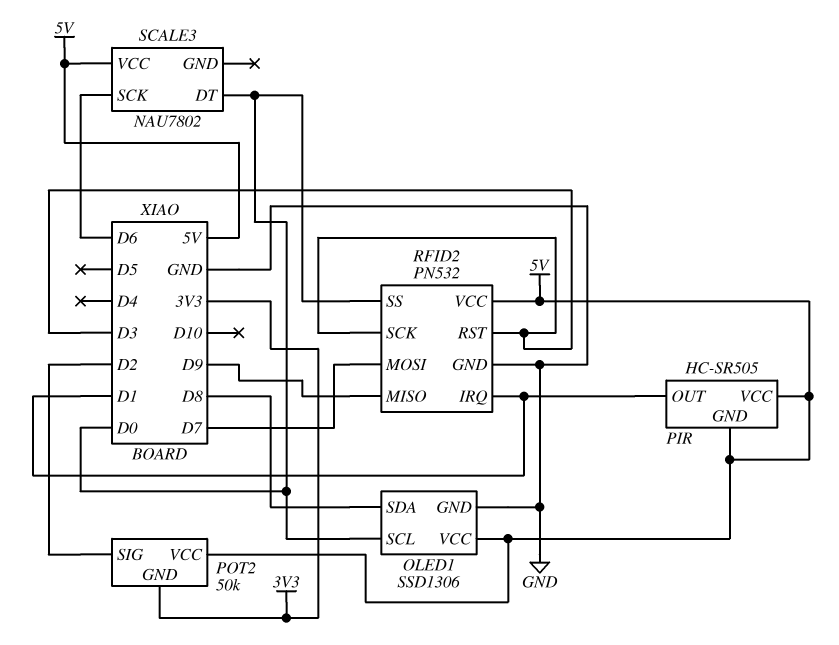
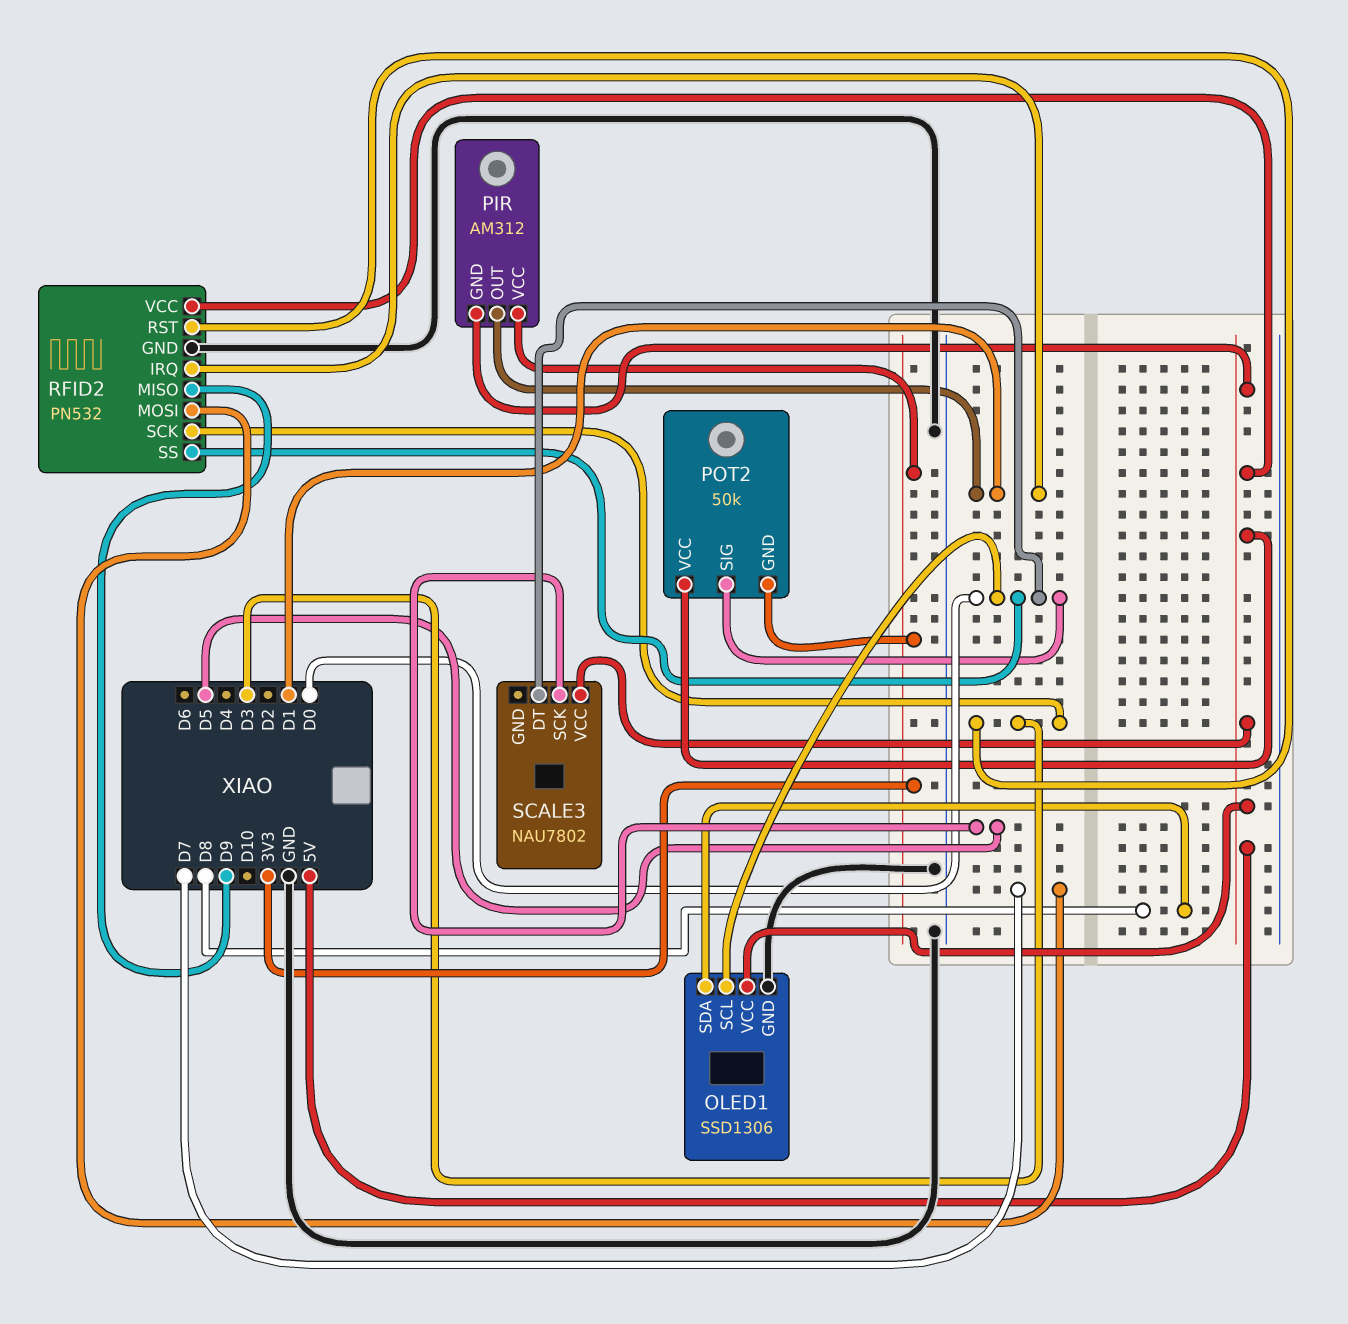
PIR: HC-SR505 -> AM312
PIR pin VCC: 5V -> 3V3
POT2 pin SIG: D2 -> D0
SCALE3 pin SCK: D6 -> D5

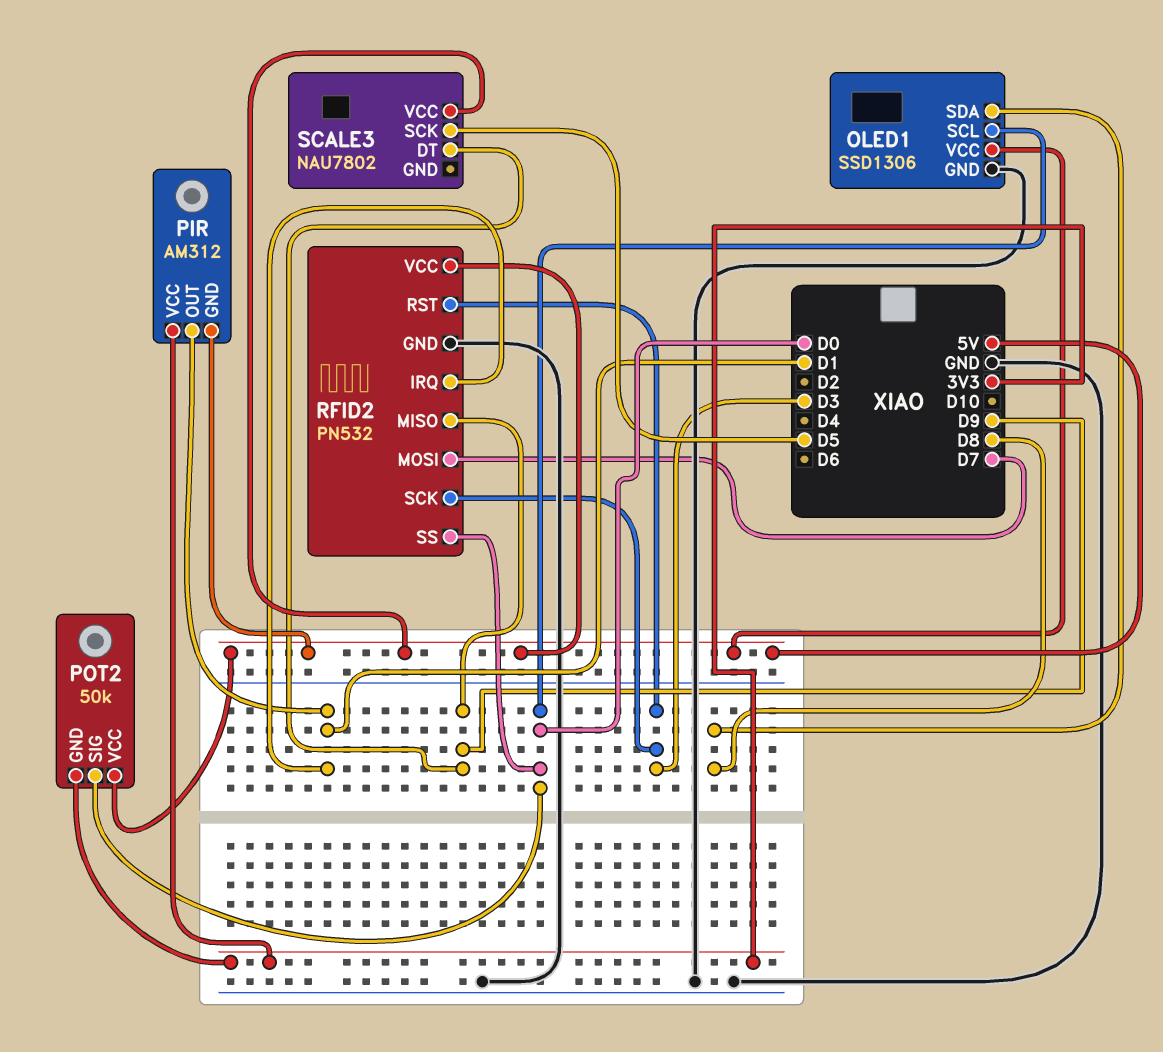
SCALE3 pin DT: D0 -> D9

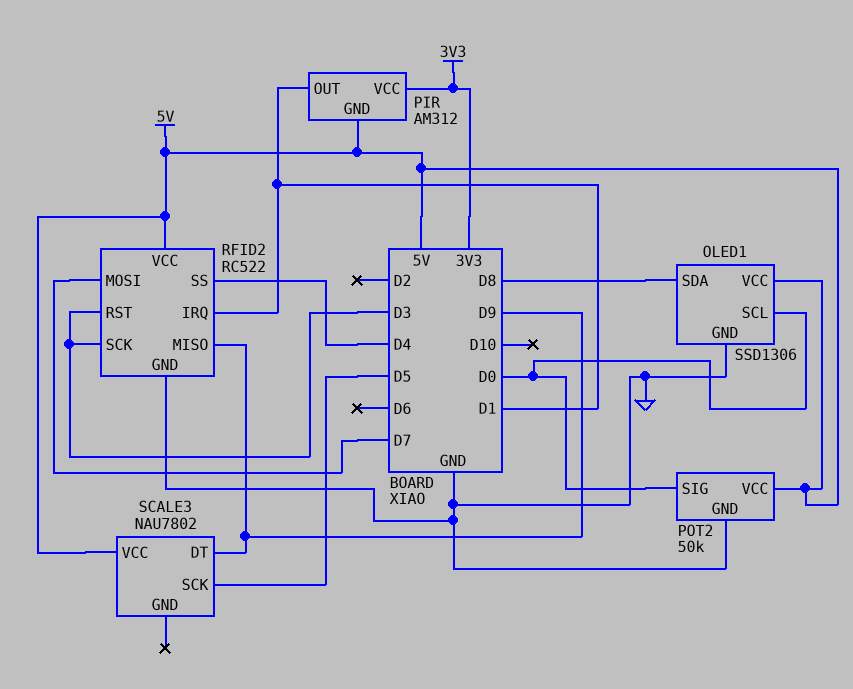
POT2 pin GND: 3V3 -> GND
RFID2: PN532 -> RC522
RFID2 pin SS: D0 -> D4

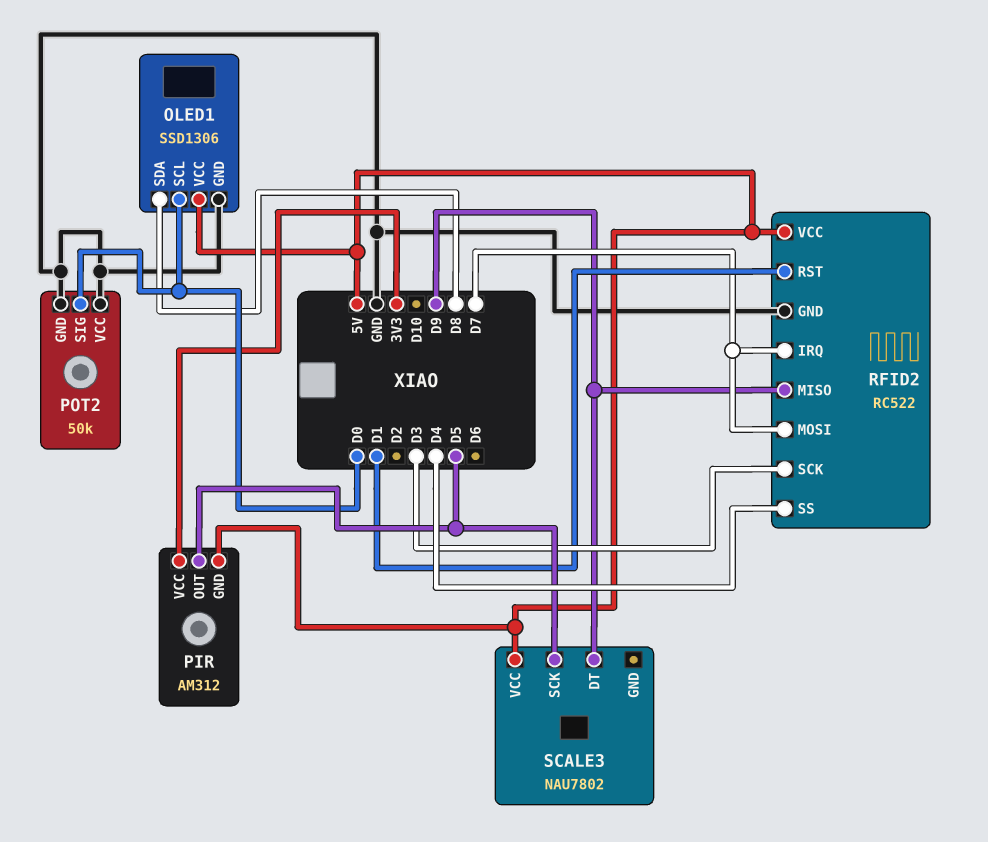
PIR pin OUT: D1 -> D5
POT2 pin VCC: 5V -> GND
RFID2 pin IRQ: D1 -> D7
RFID2 pin RST: D3 -> D1

